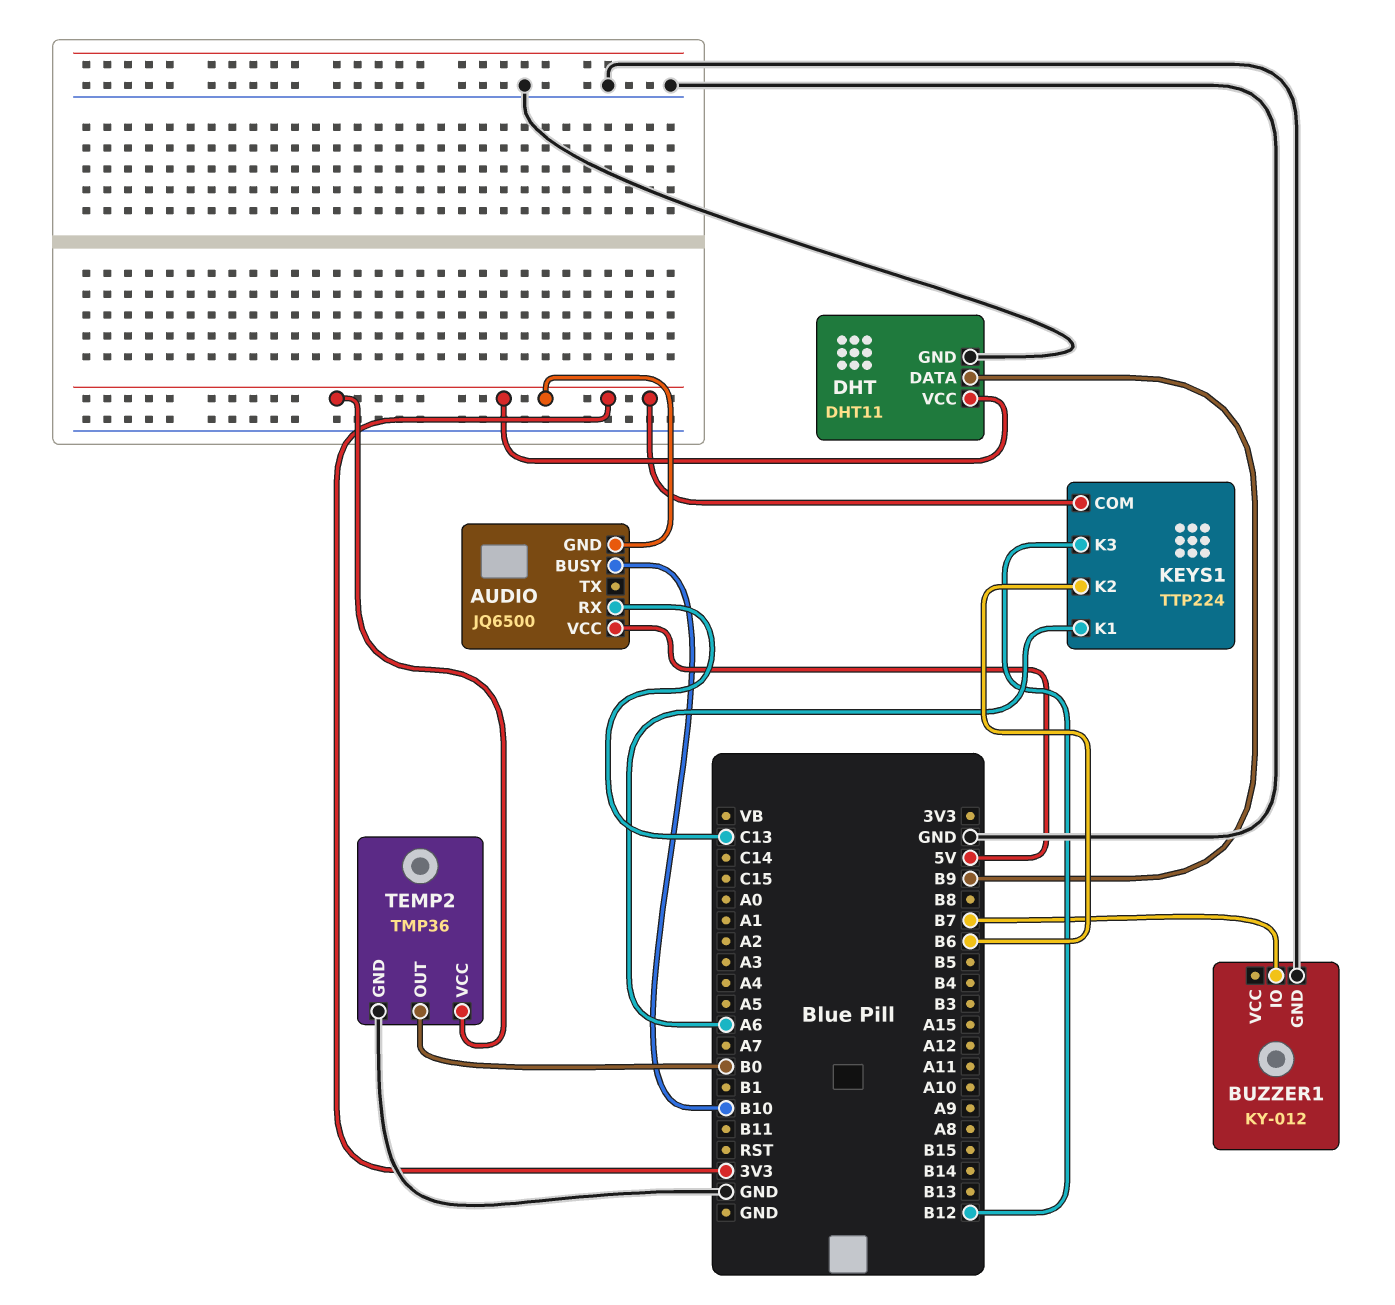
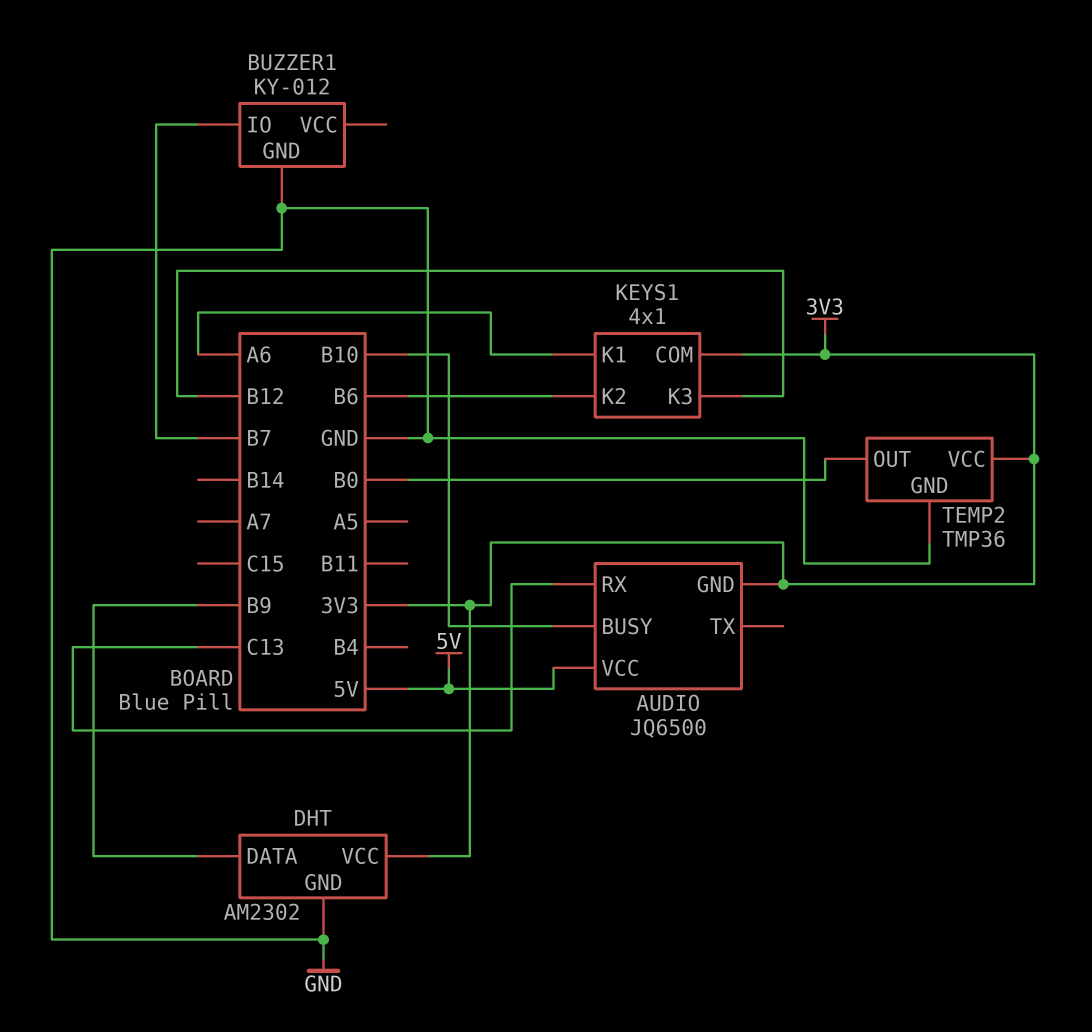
DHT: DHT11 -> AM2302
KEYS1: TTP224 -> 4x1

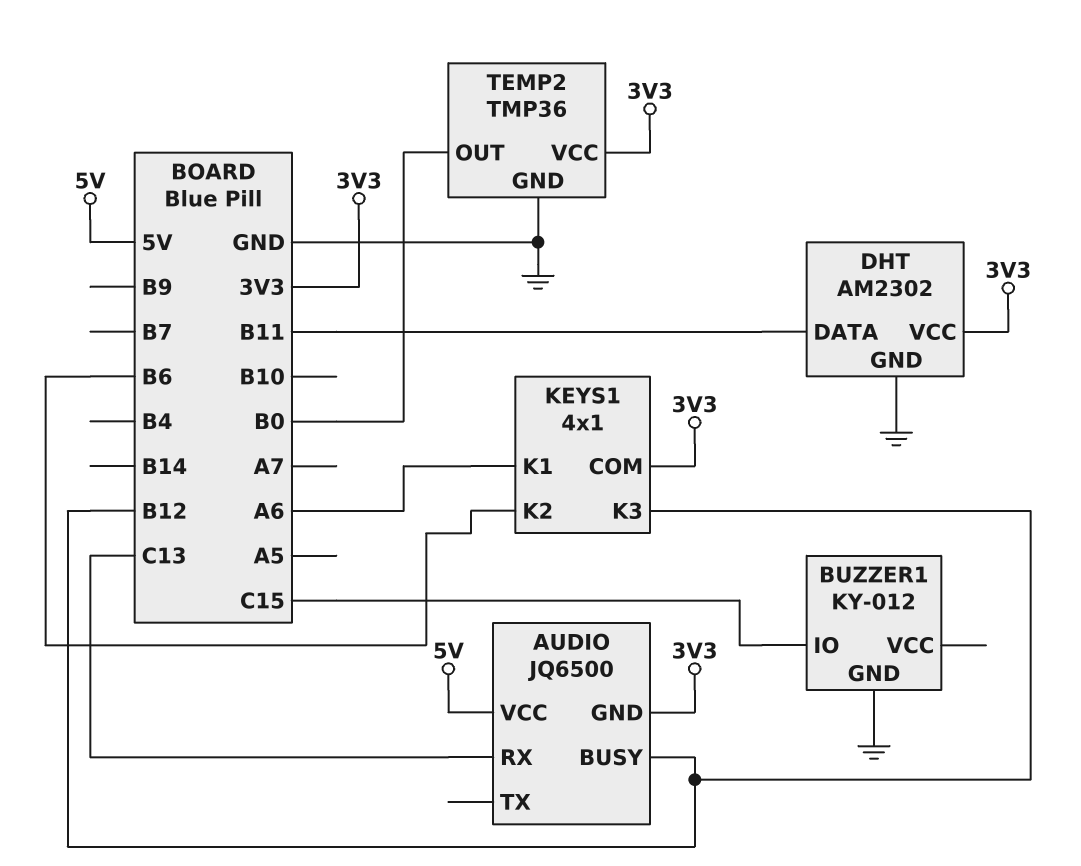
AUDIO pin BUSY: B10 -> B12
BUZZER1 pin IO: B7 -> C15
DHT pin DATA: B9 -> B11

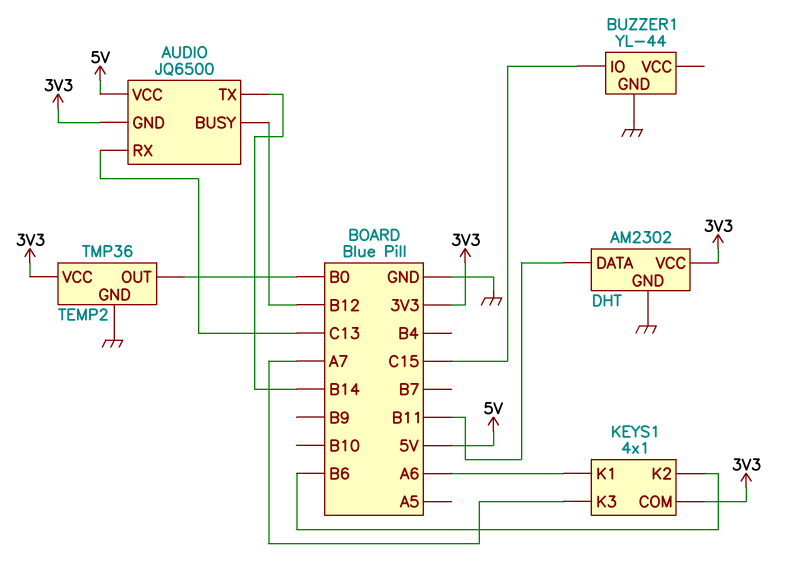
AUDIO pin TX: none -> B14
BUZZER1: KY-012 -> YL-44
KEYS1 pin K3: B12 -> A7

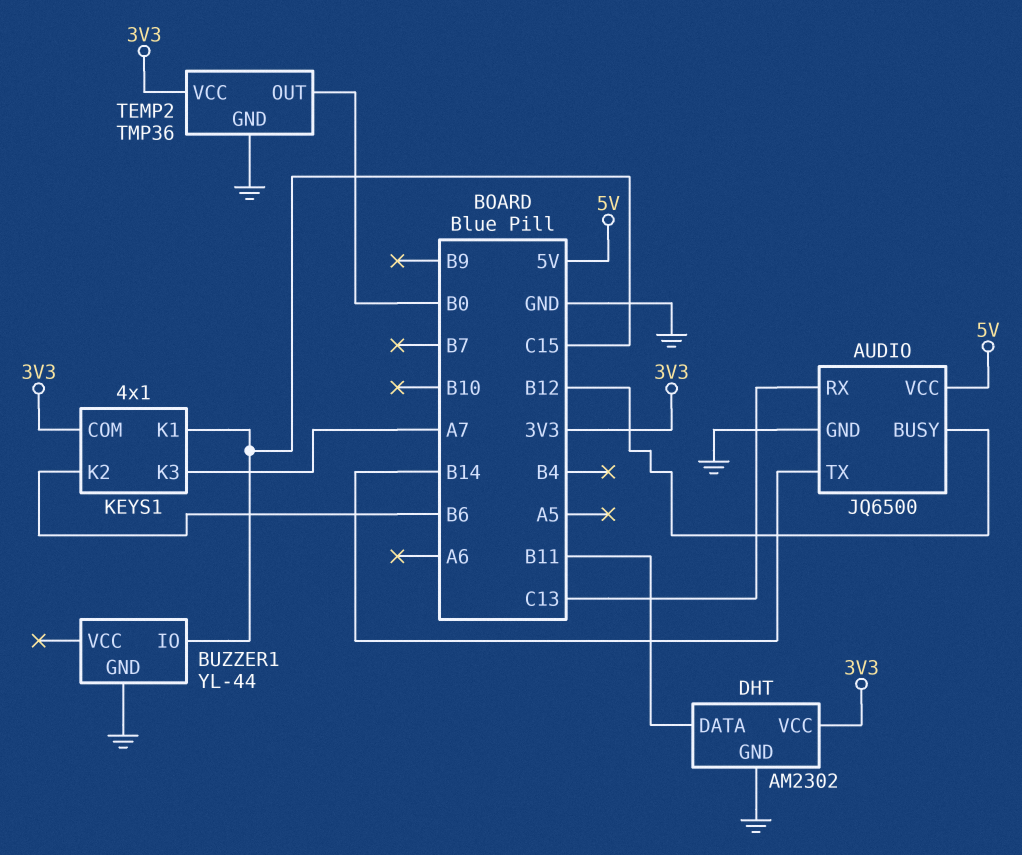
AUDIO pin GND: 3V3 -> GND
KEYS1 pin K1: A6 -> C15

